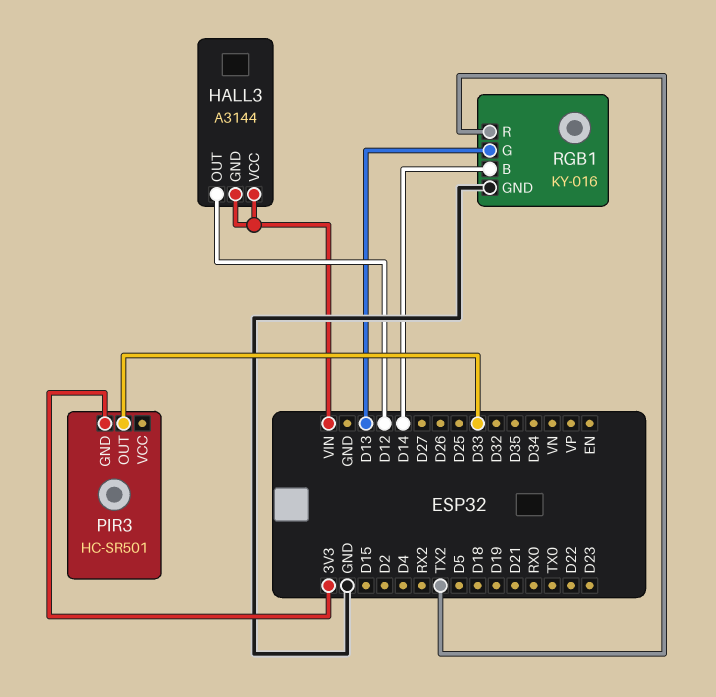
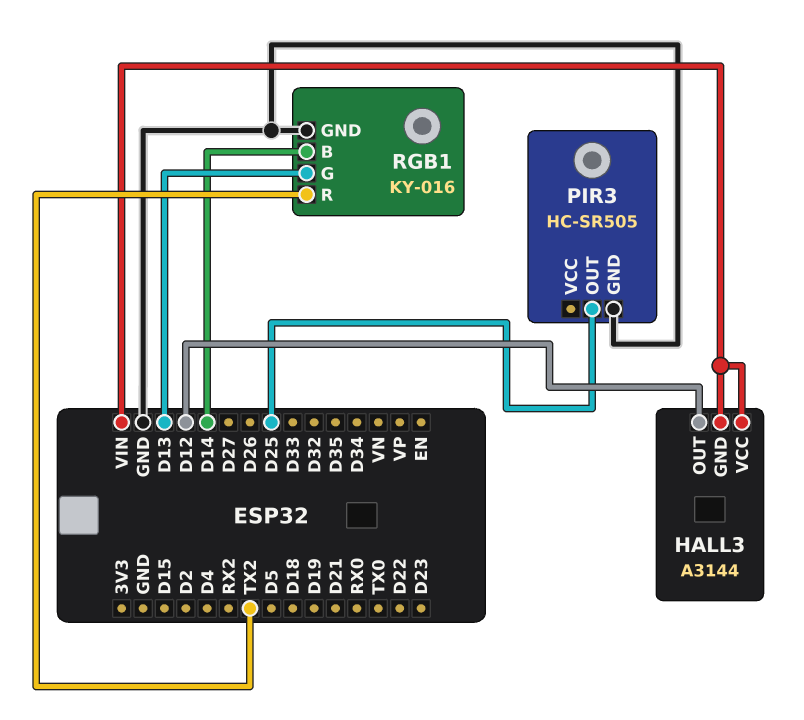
PIR3: HC-SR501 -> HC-SR505
PIR3 pin GND: 3V3 -> GND
PIR3 pin OUT: D33 -> D25

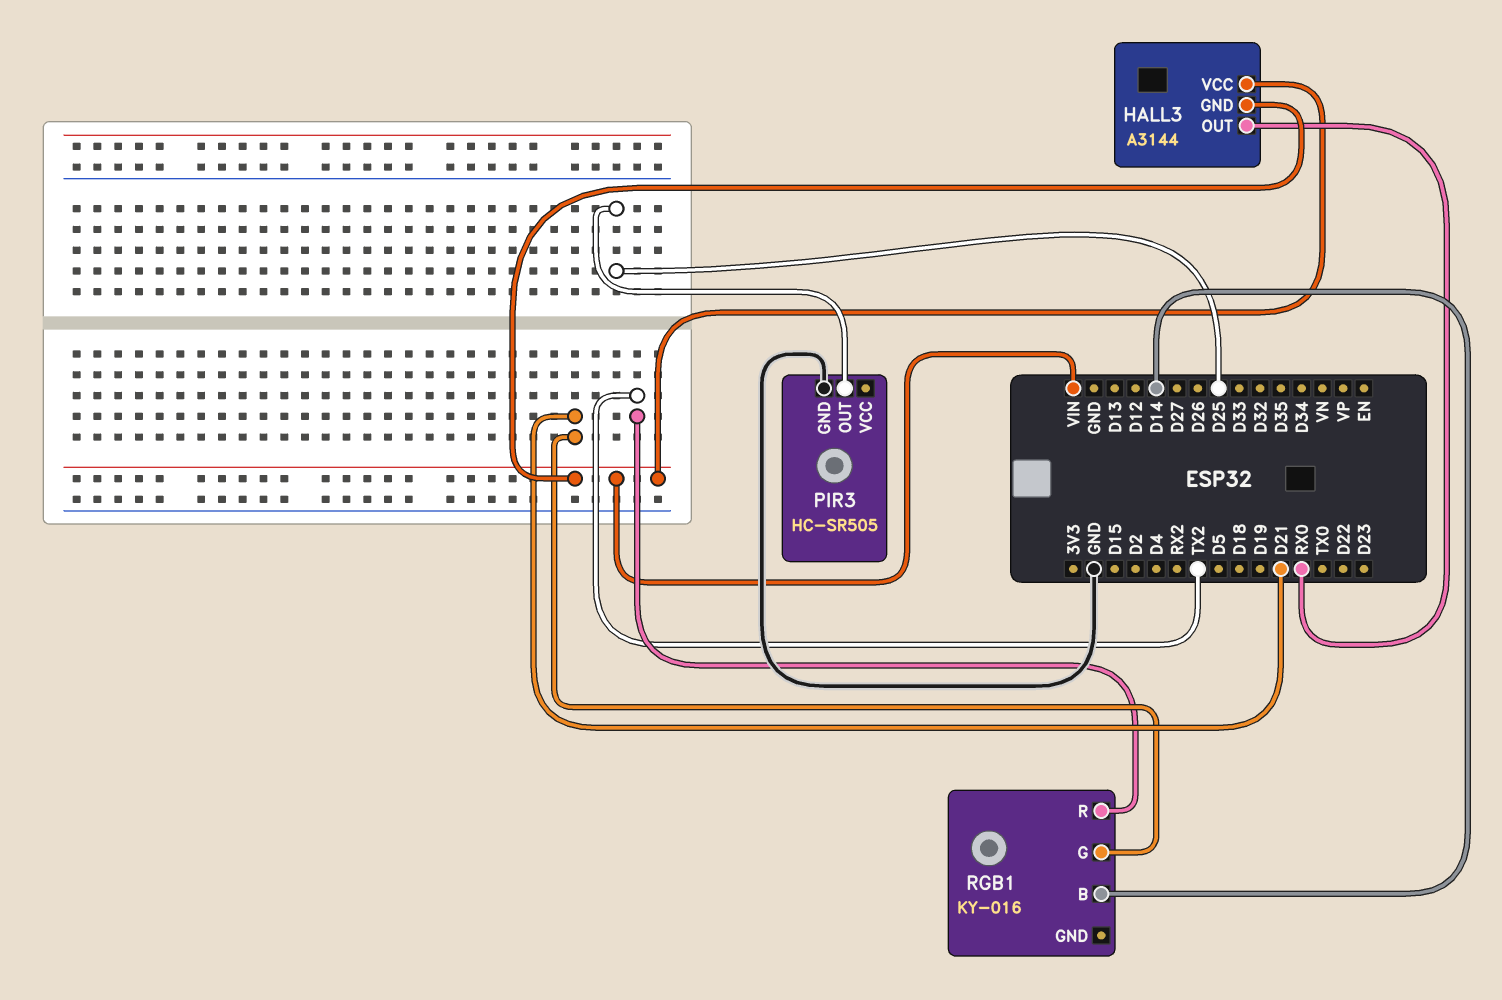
HALL3 pin OUT: D12 -> RX0
RGB1 pin G: D13 -> D21
RGB1 pin GND: GND -> none

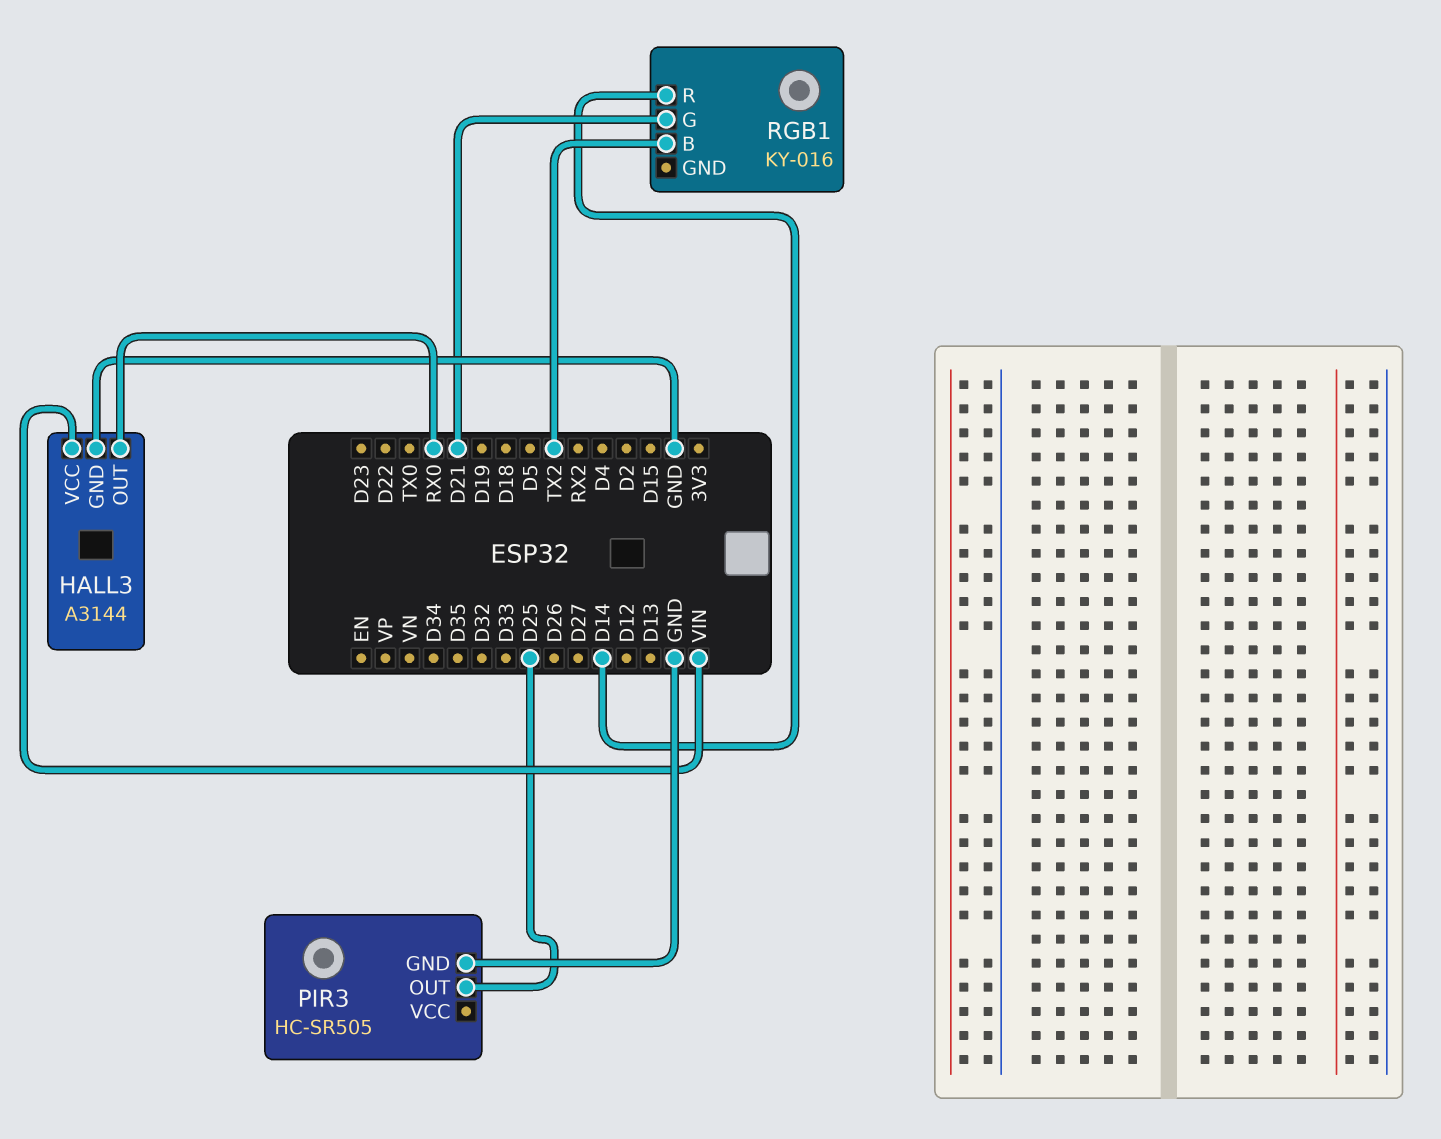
HALL3 pin GND: VIN -> GND
RGB1 pin B: D14 -> TX2
RGB1 pin R: TX2 -> D14

